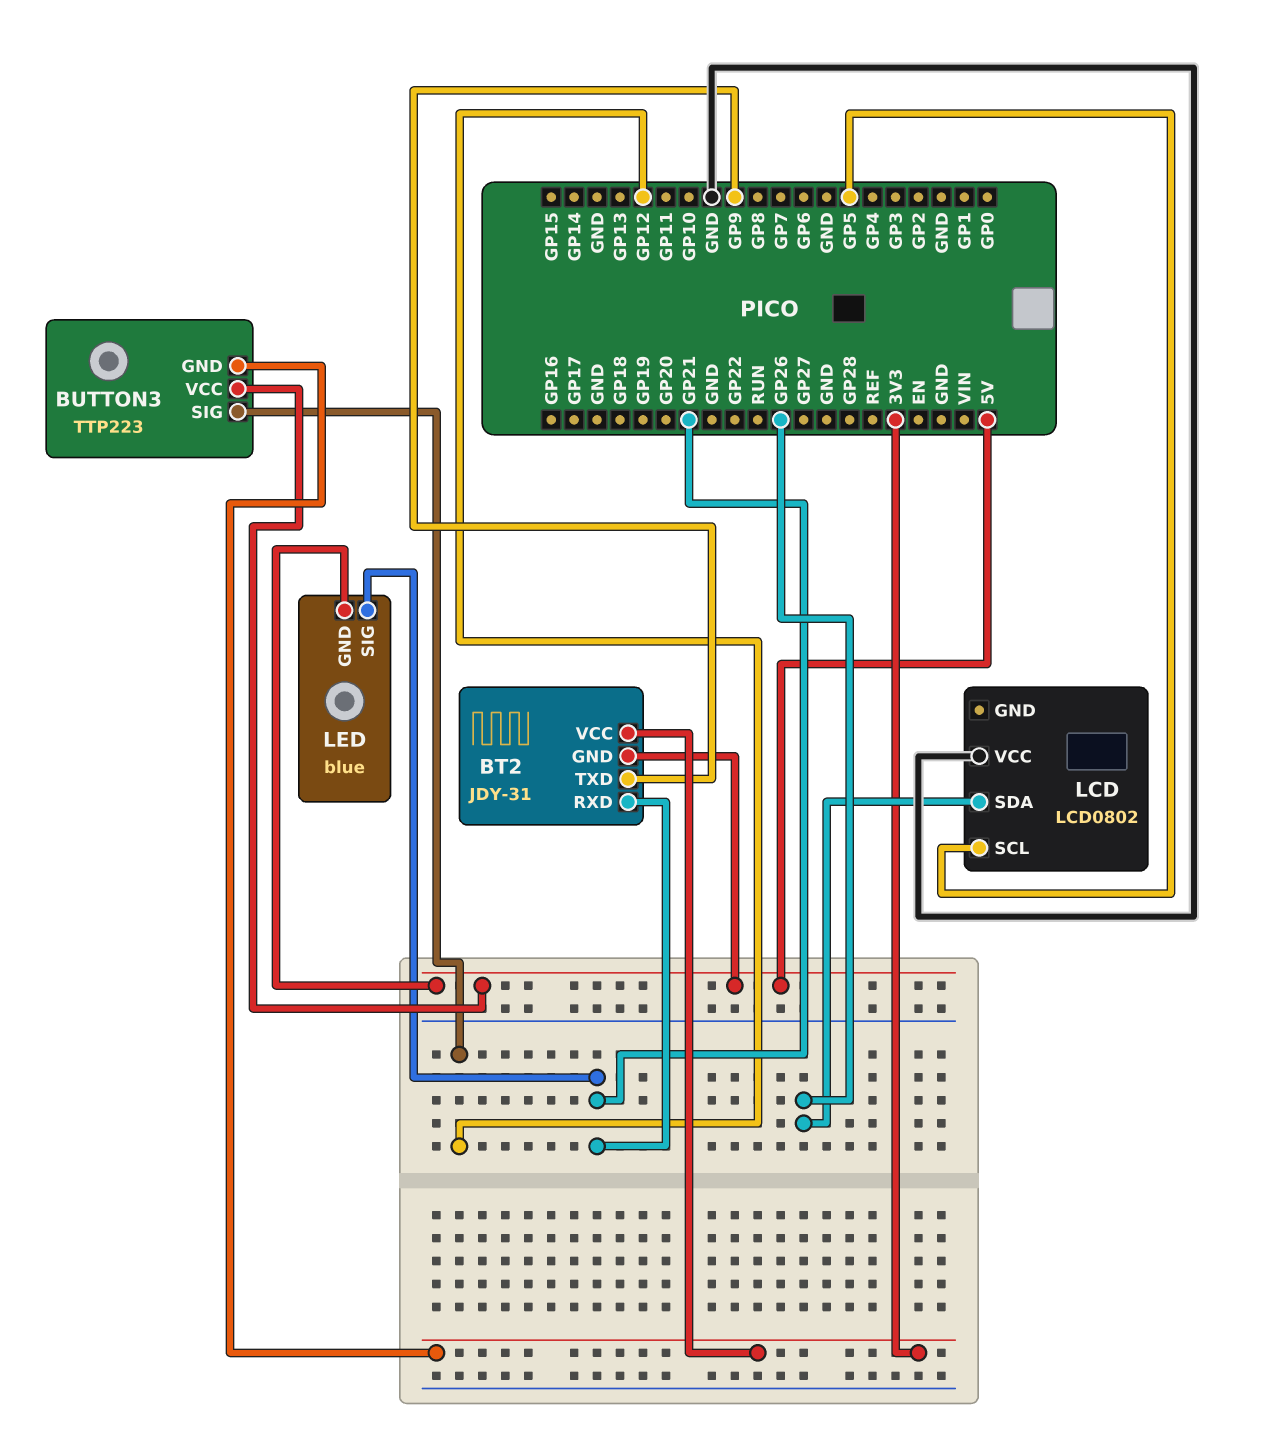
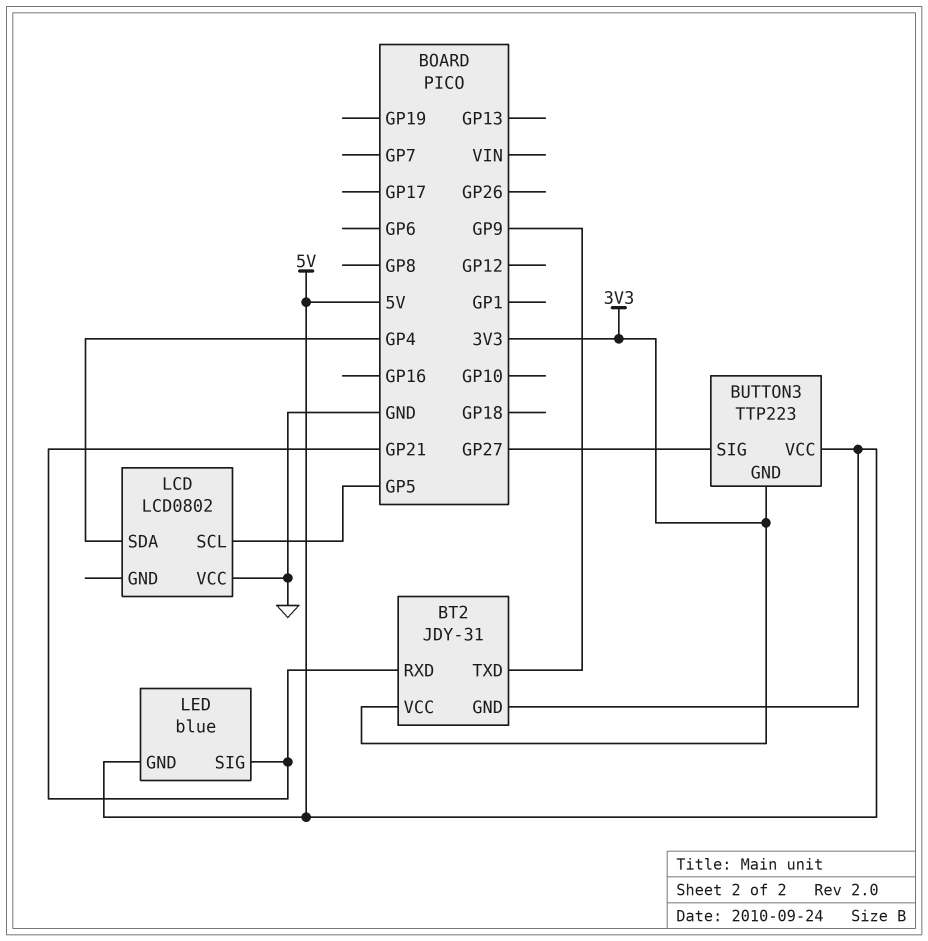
BUTTON3 pin SIG: GP12 -> GP27
LCD pin SDA: GP26 -> GP4

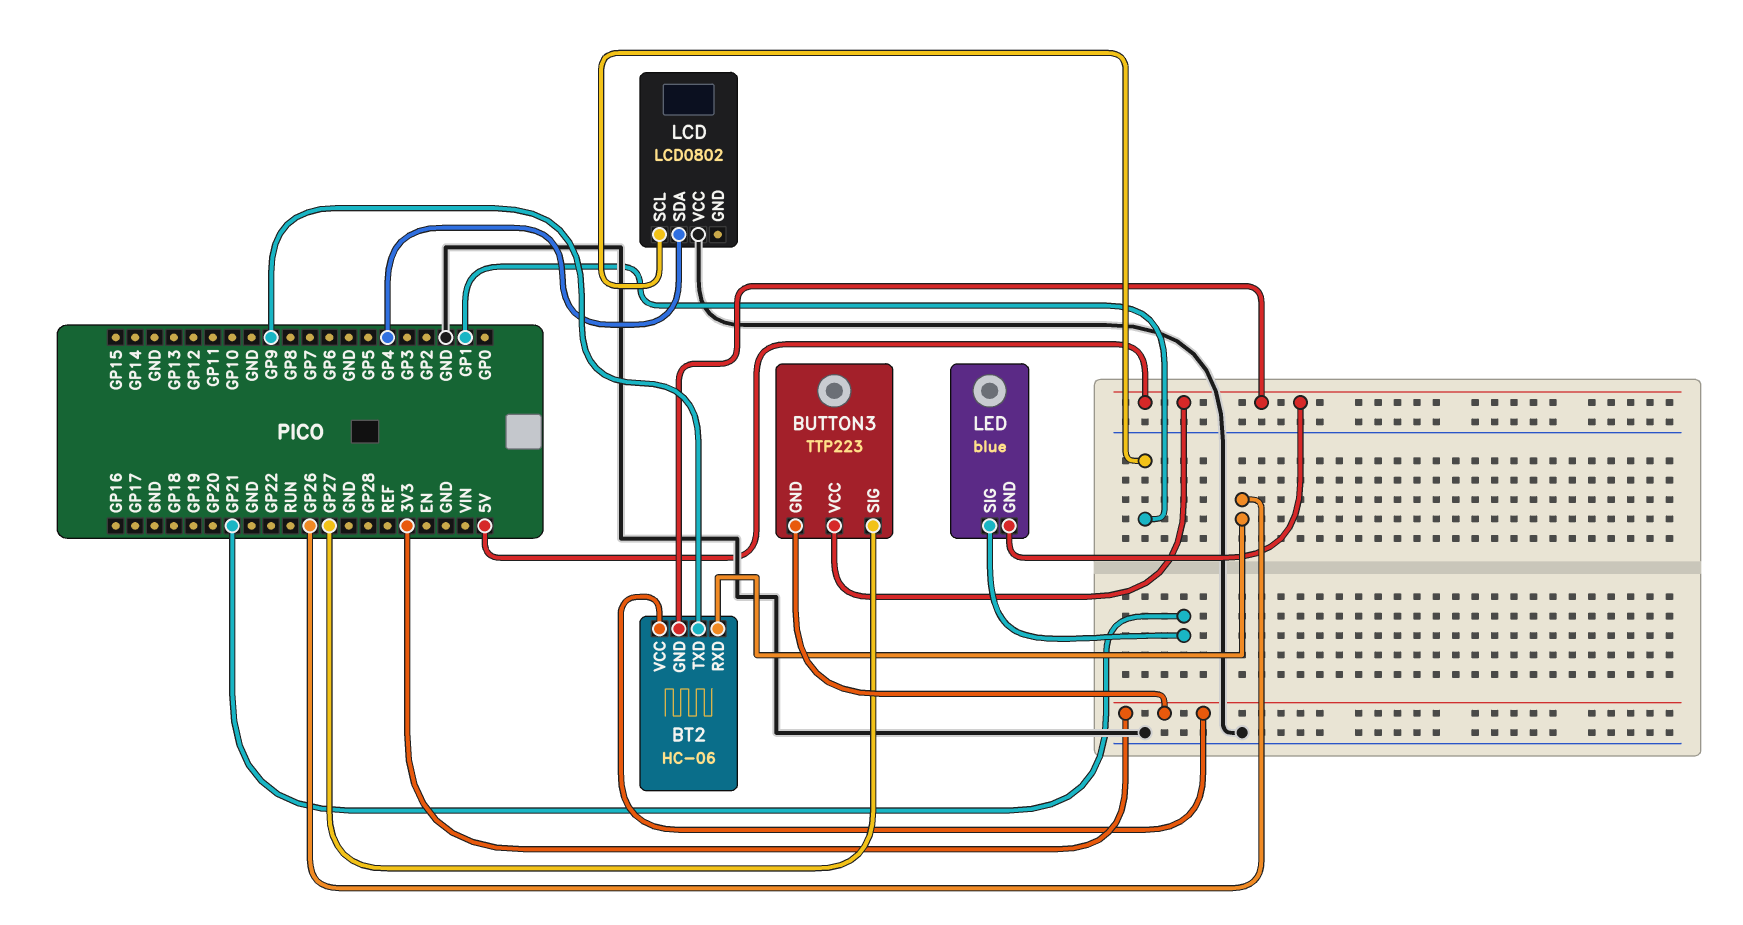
BT2: JDY-31 -> HC-06
BT2 pin RXD: GP21 -> GP26
LCD pin SCL: GP5 -> GP1

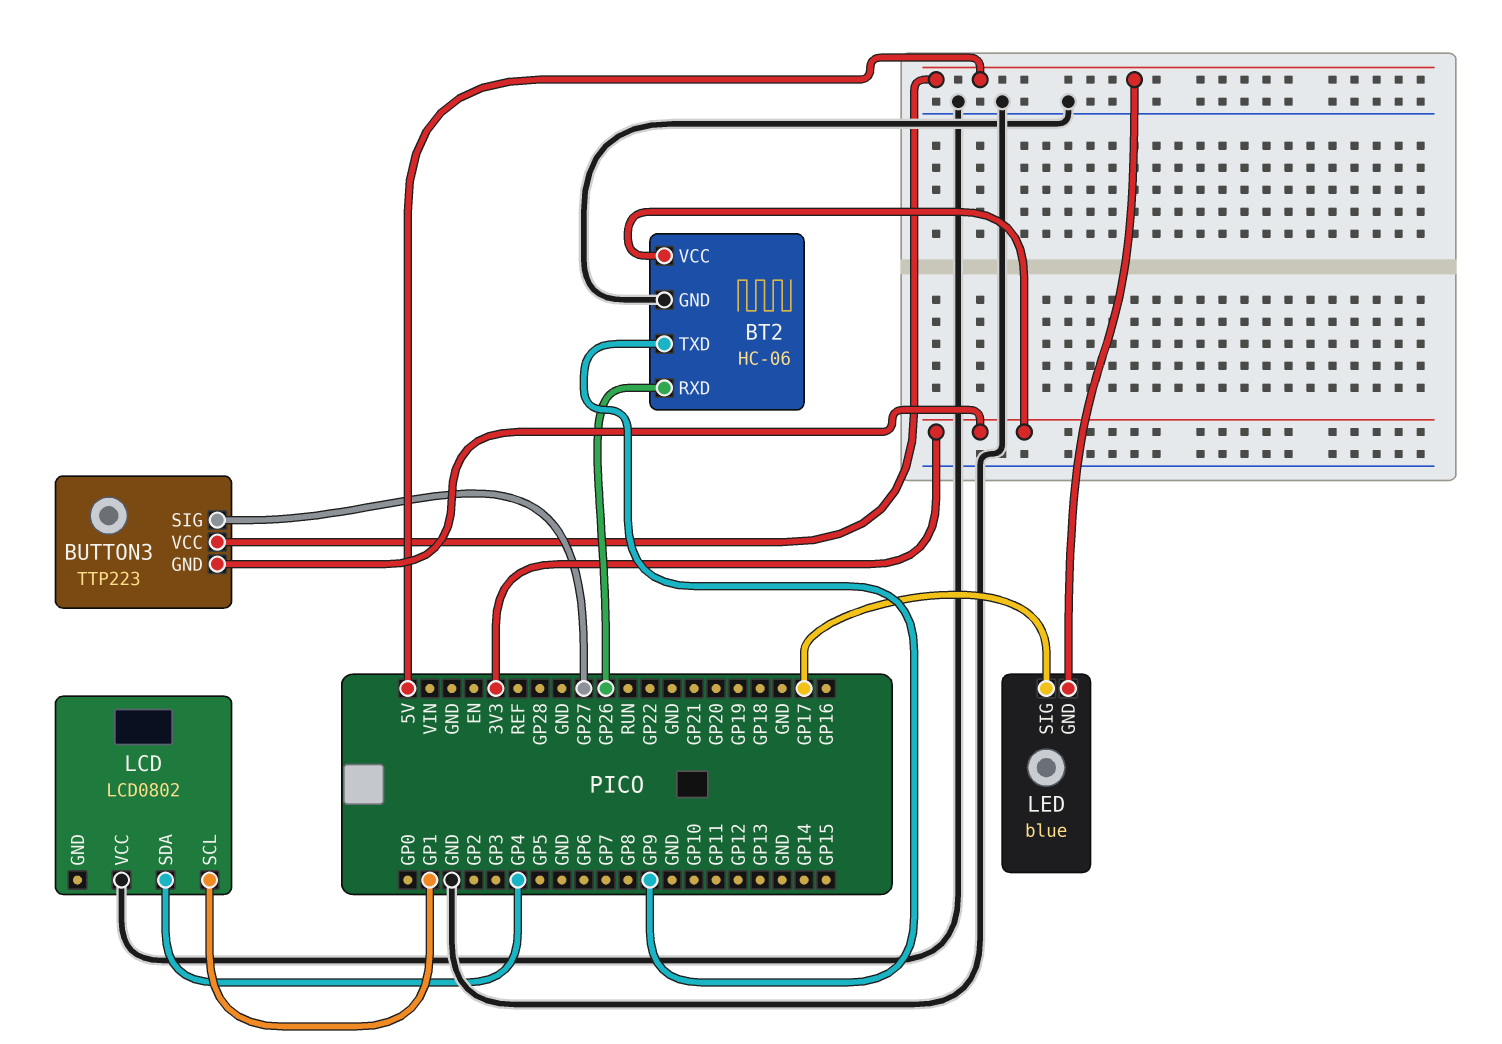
BT2 pin GND: 5V -> GND
LED pin SIG: GP21 -> GP17

